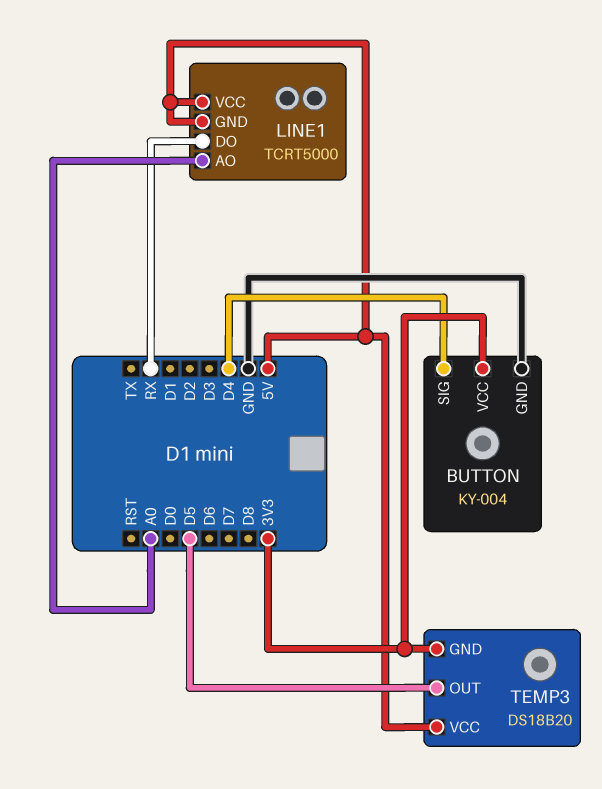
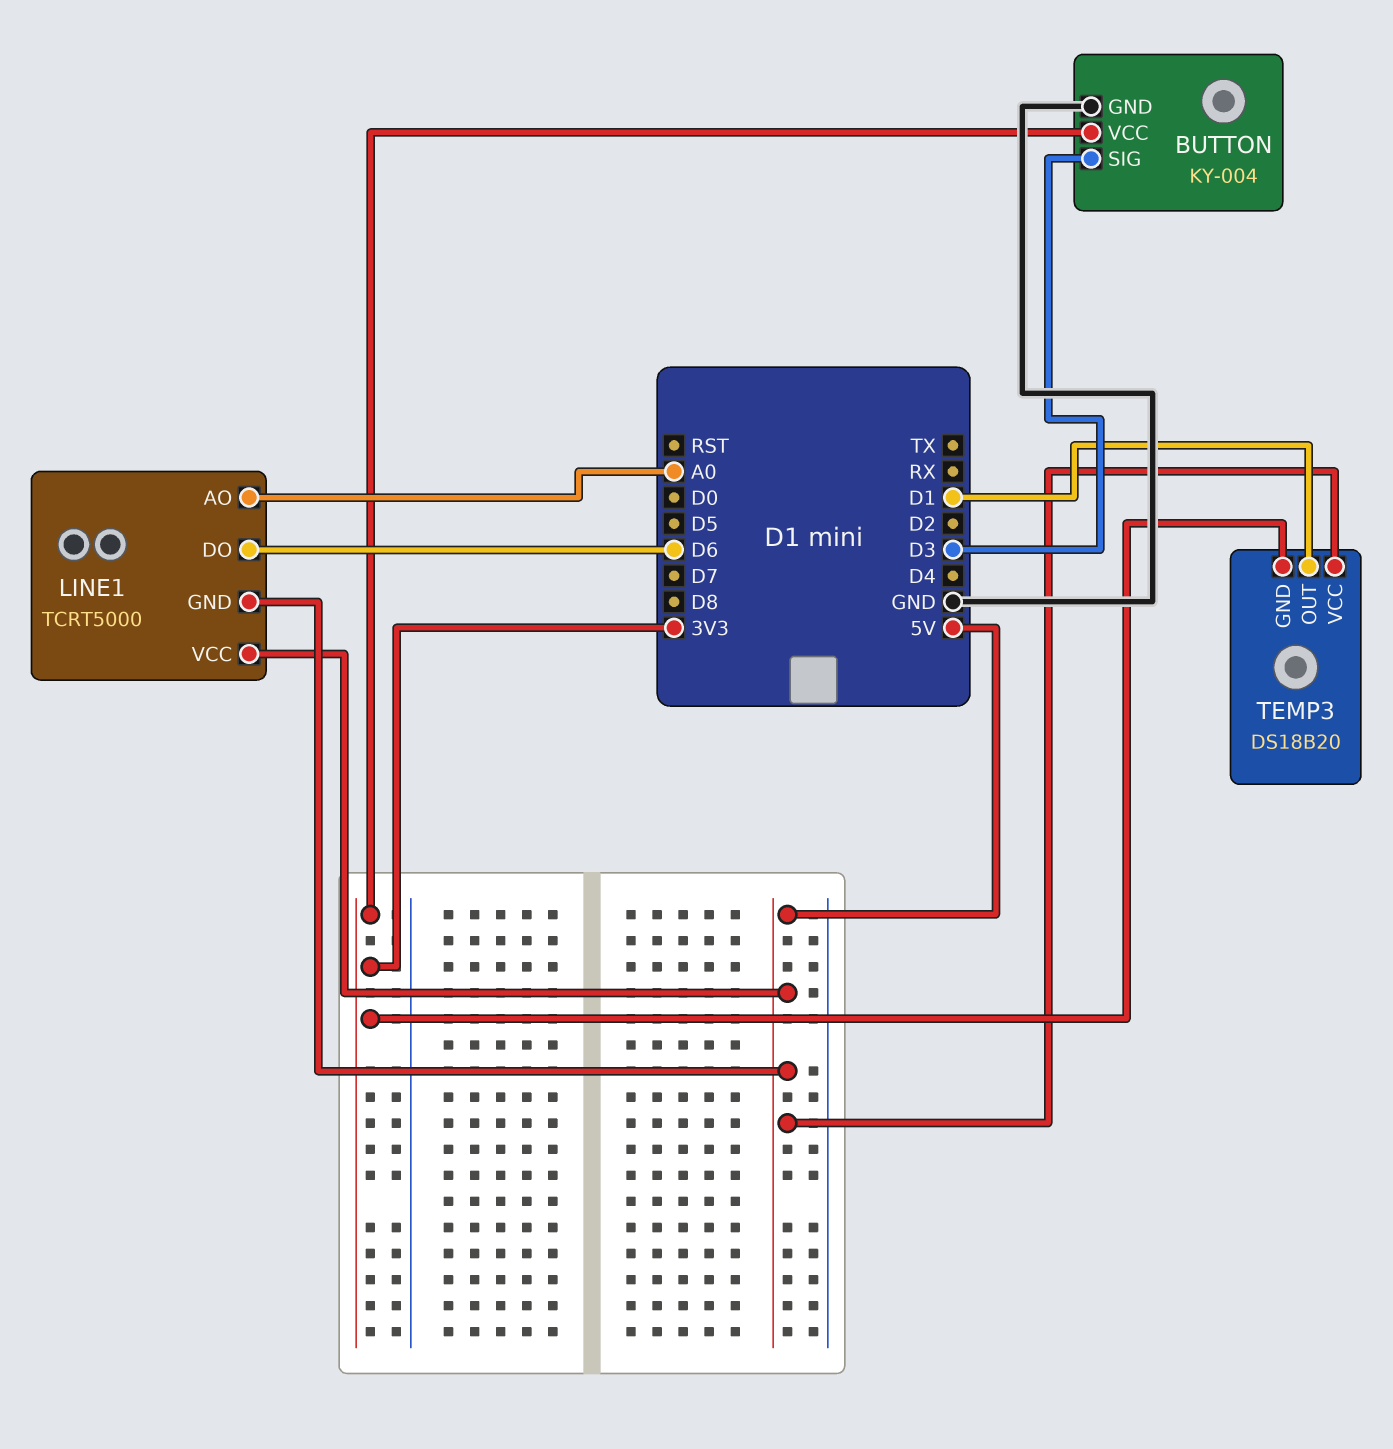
BUTTON pin SIG: D4 -> D3
LINE1 pin DO: RX -> D6
TEMP3 pin OUT: D5 -> D1

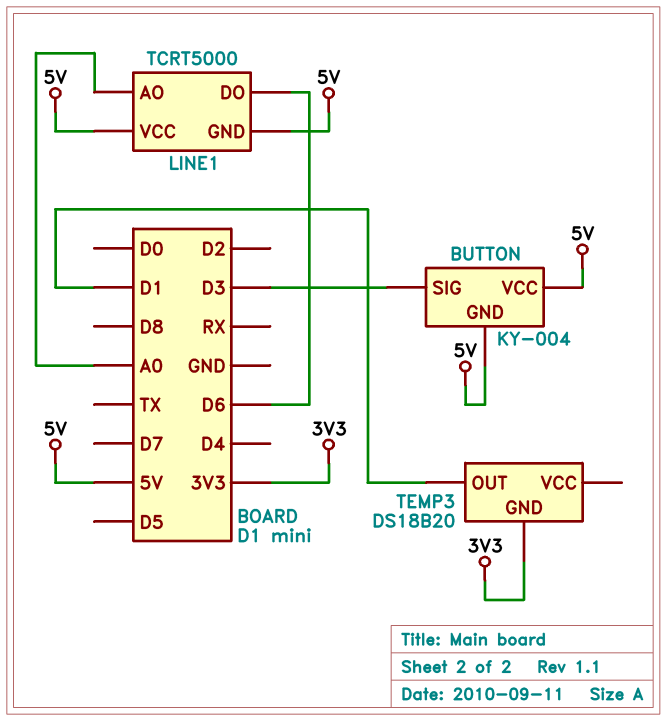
BUTTON pin GND: GND -> 5V
BUTTON pin VCC: 3V3 -> 5V
TEMP3 pin VCC: 5V -> none

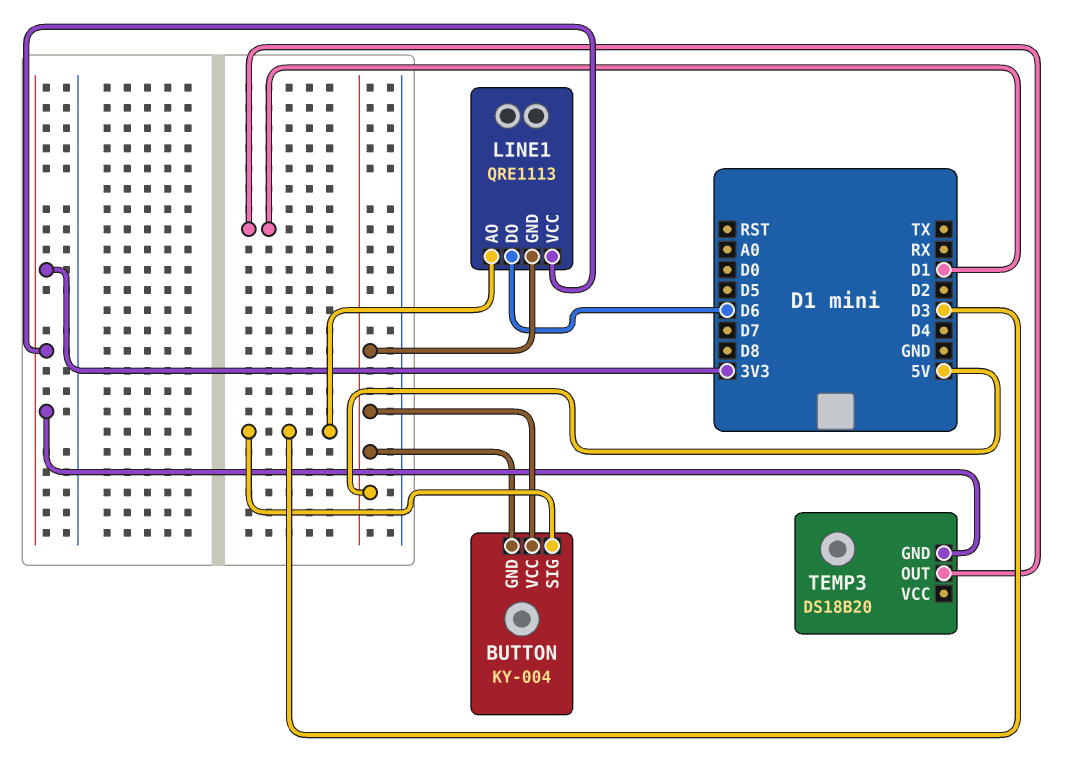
LINE1: TCRT5000 -> QRE1113
LINE1 pin AO: A0 -> D3
LINE1 pin VCC: 5V -> 3V3

